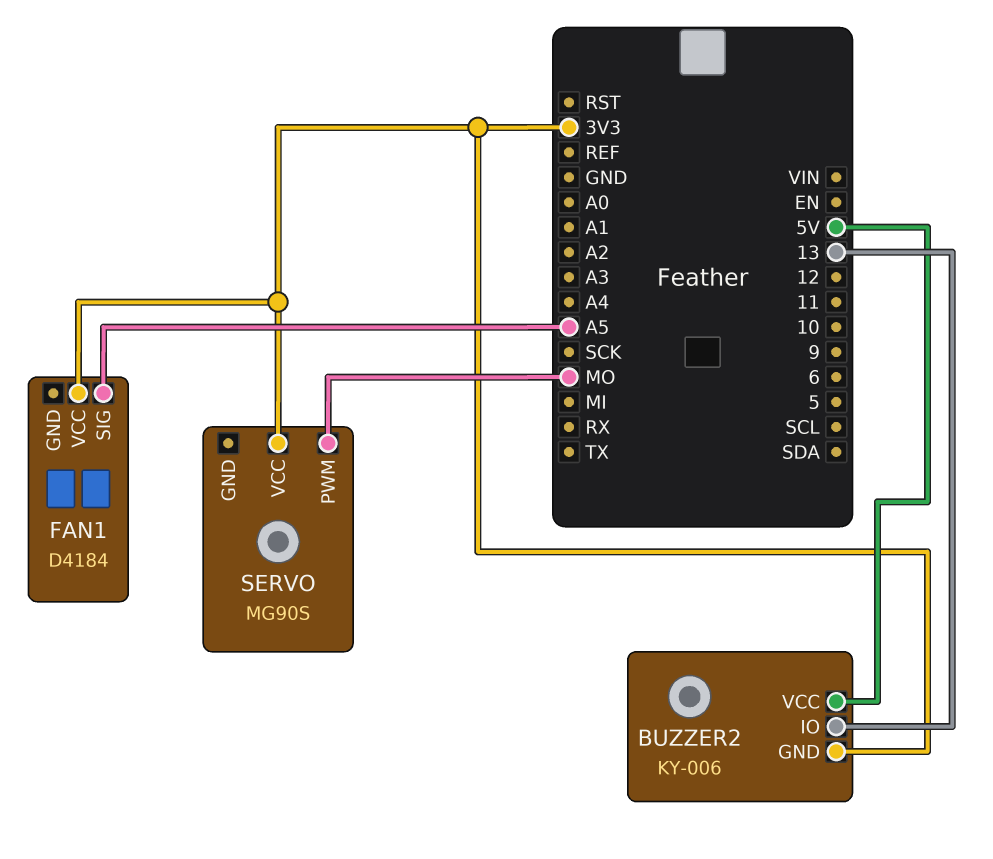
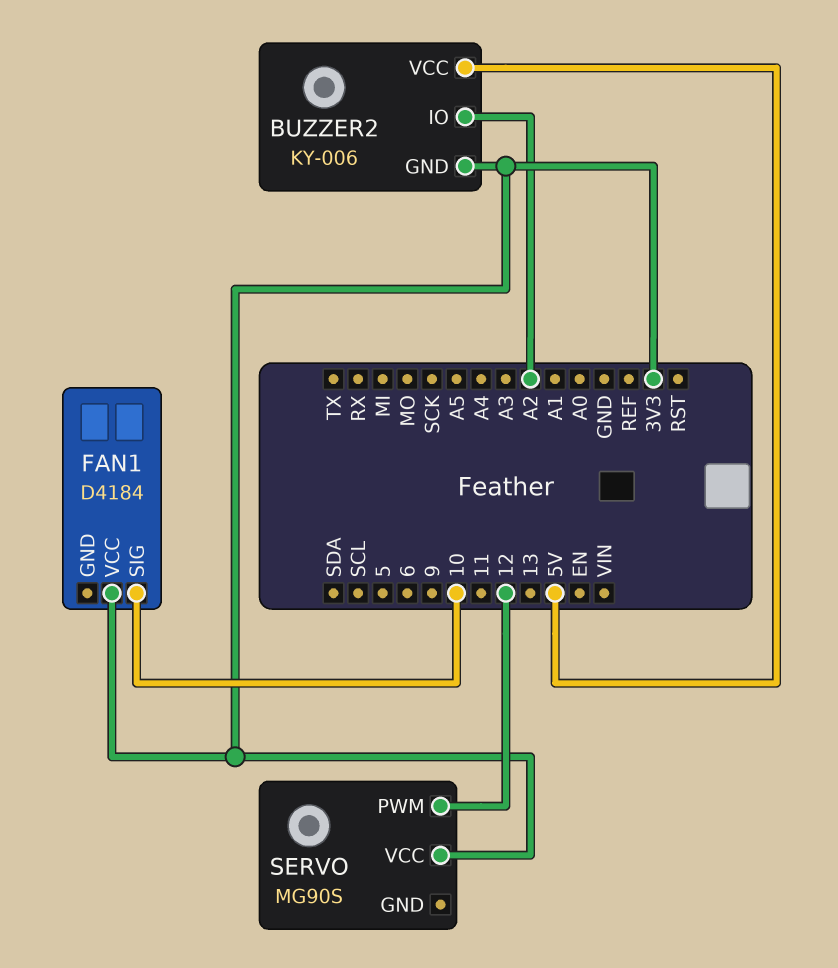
BUZZER2 pin IO: 13 -> A2
FAN1 pin SIG: A5 -> 10
SERVO pin PWM: MO -> 12

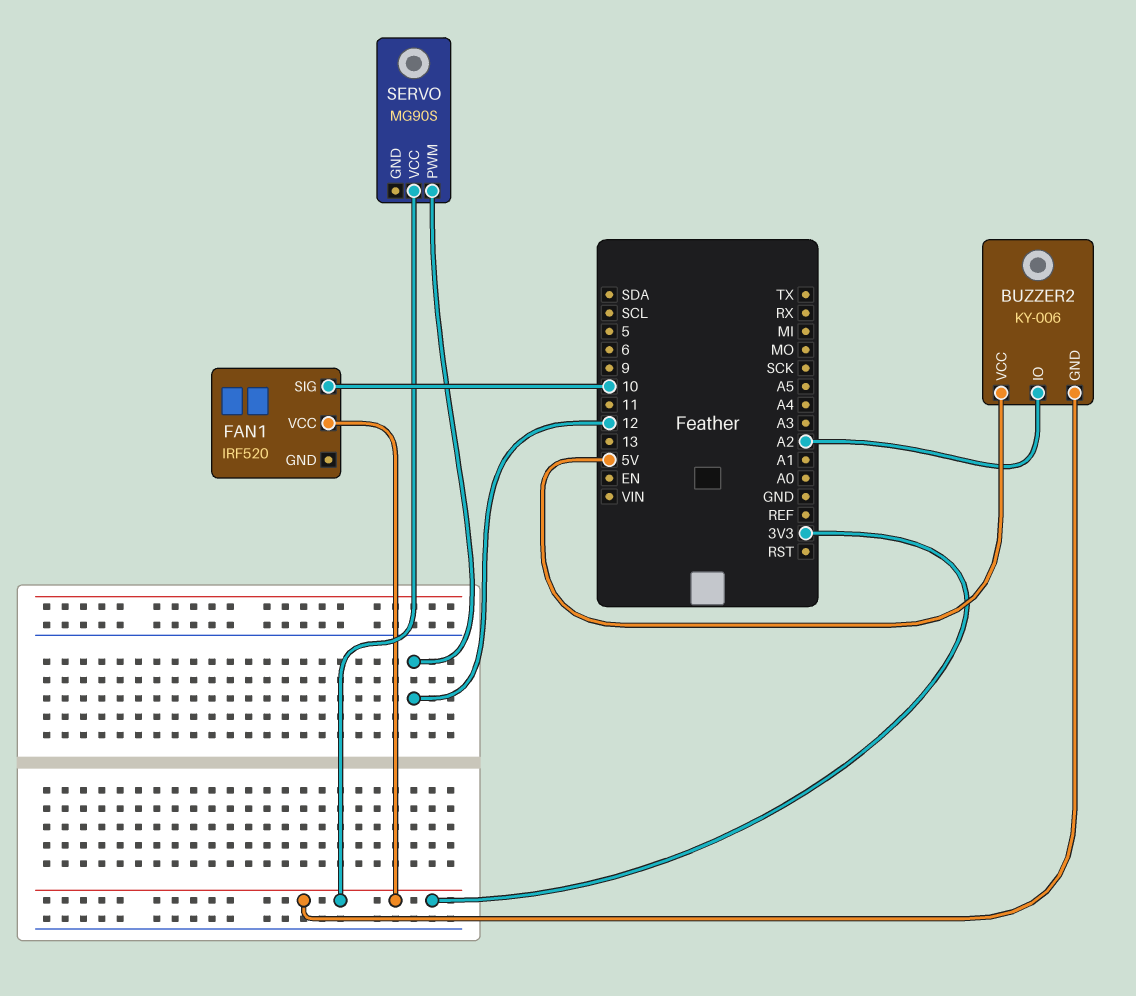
FAN1: D4184 -> IRF520

